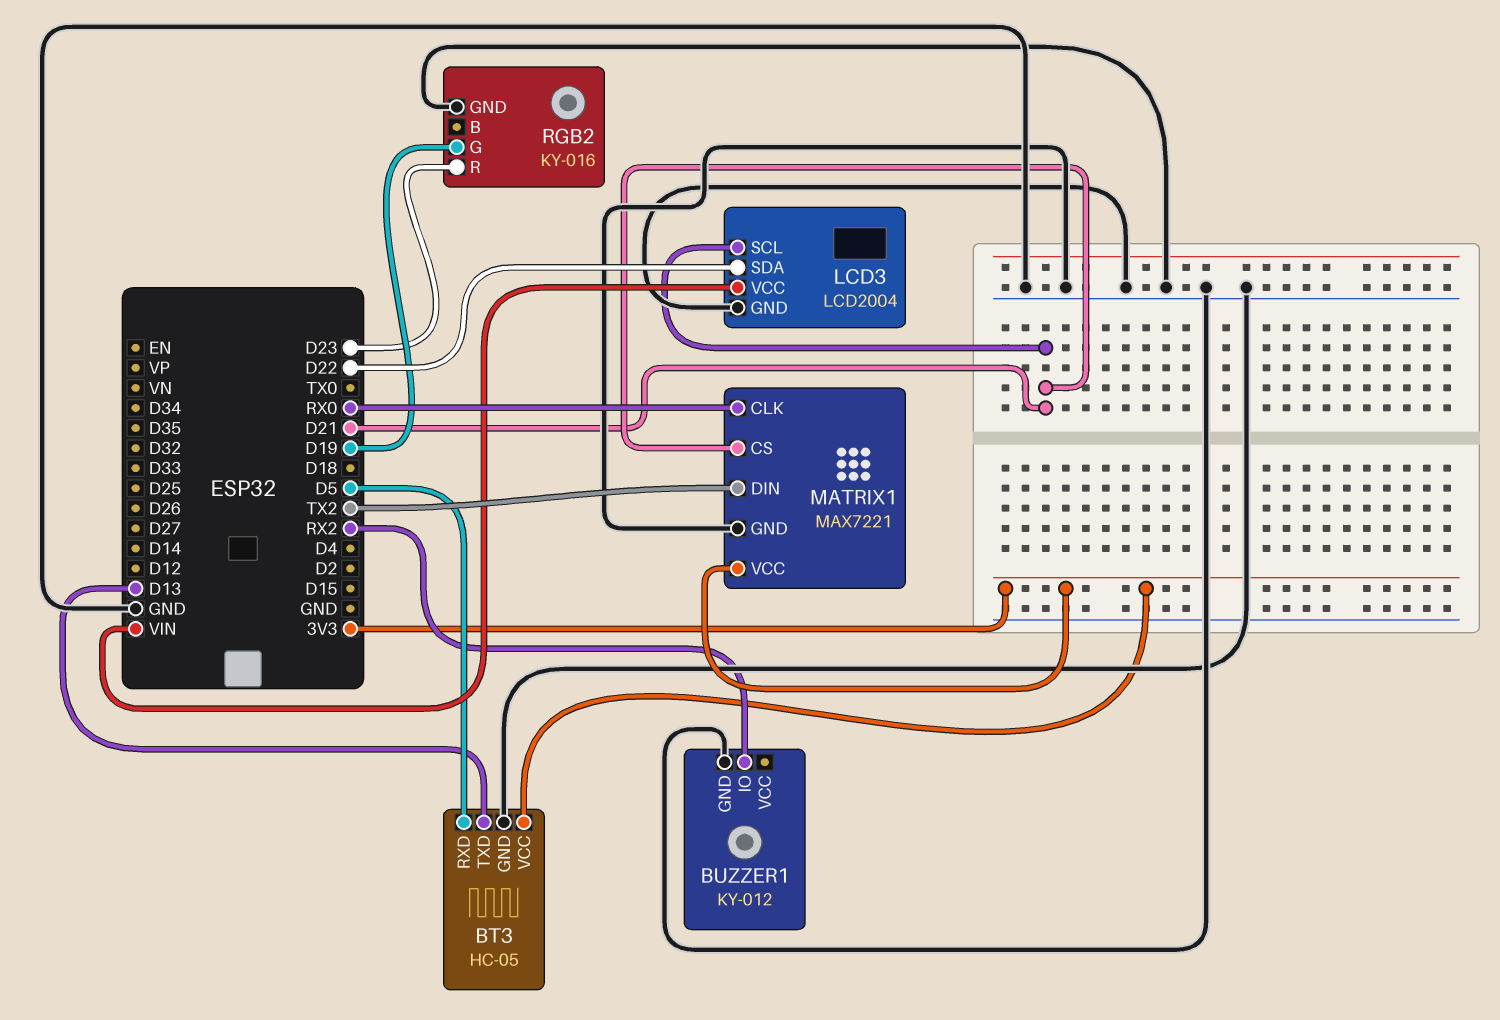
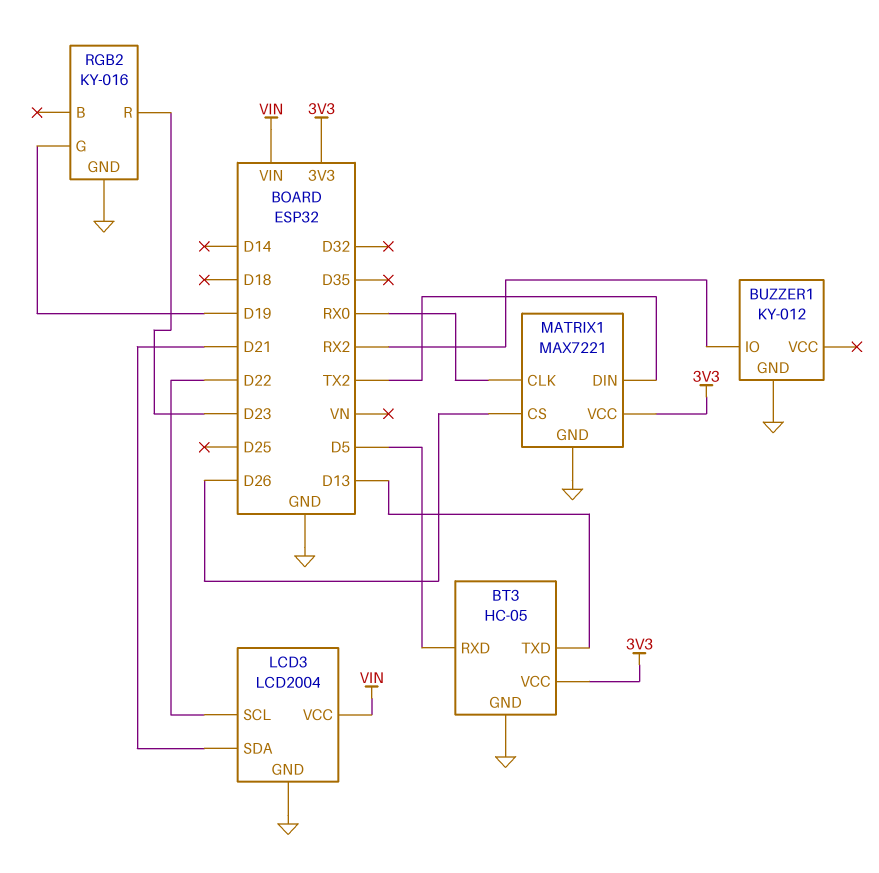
LCD3 pin SCL: D21 -> D22
LCD3 pin SDA: D22 -> D21
MATRIX1 pin CS: D21 -> D26

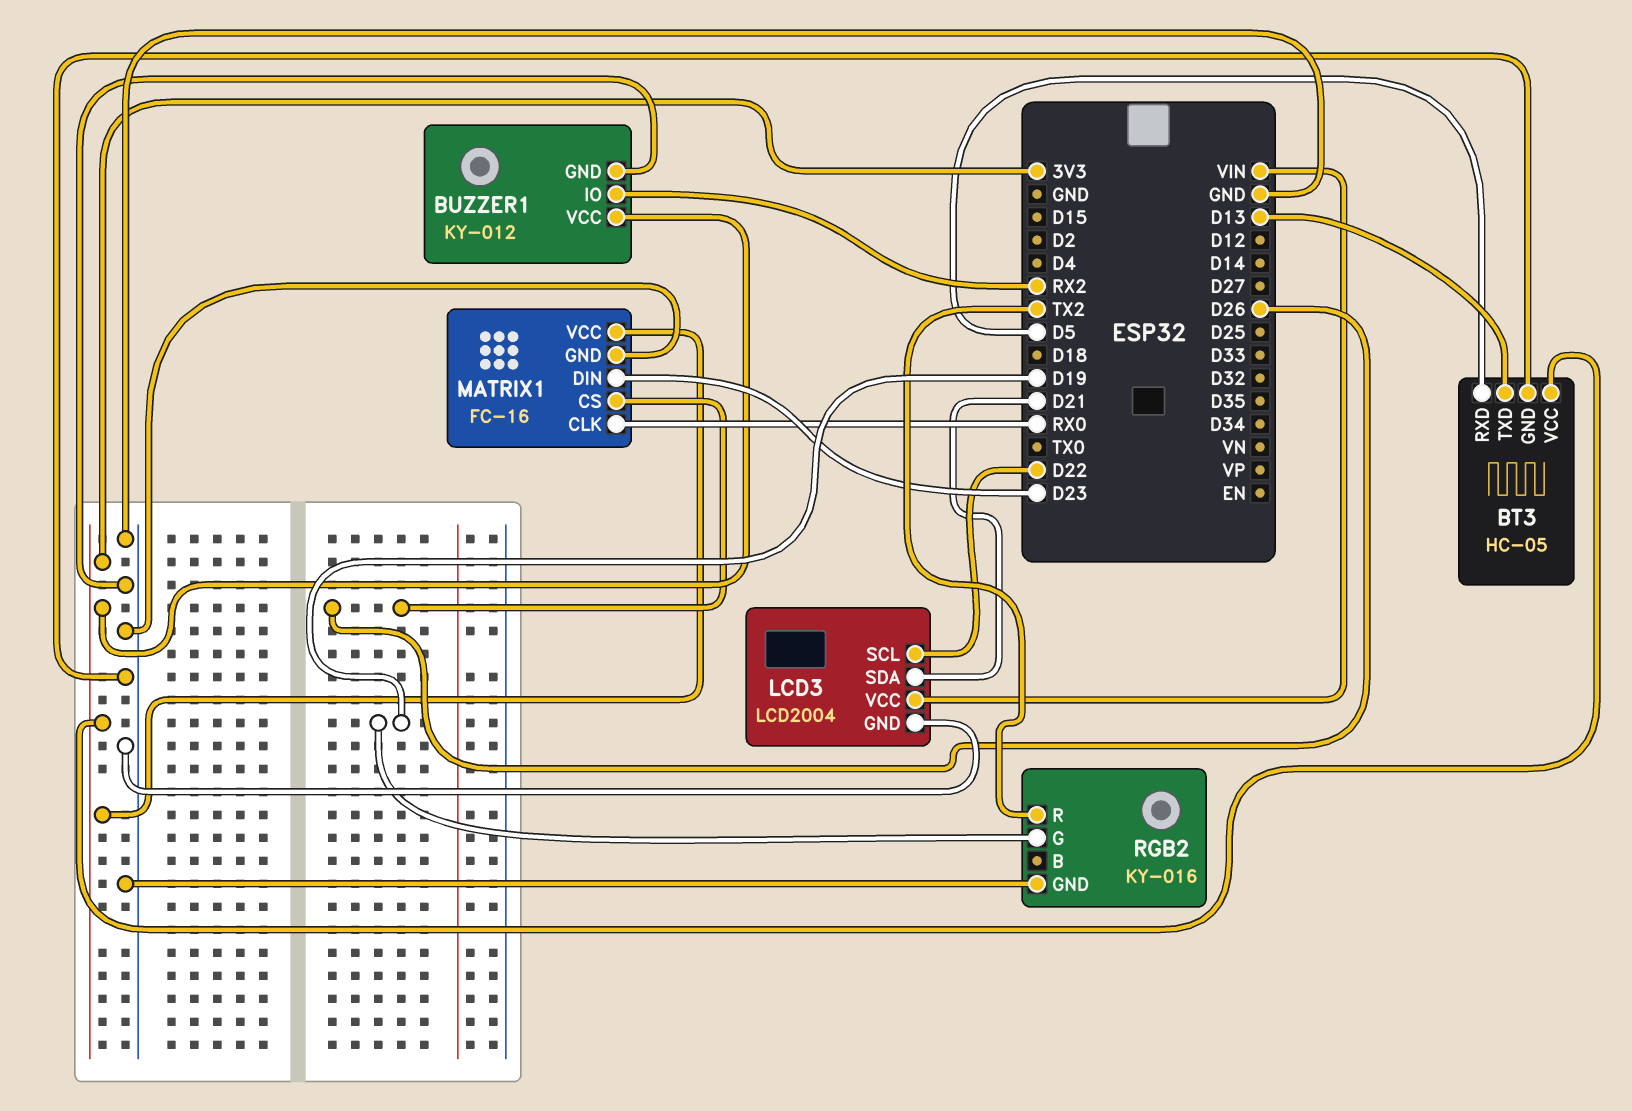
BUZZER1 pin VCC: none -> 3V3
MATRIX1: MAX7221 -> FC-16
MATRIX1 pin DIN: TX2 -> D23
RGB2 pin R: D23 -> TX2

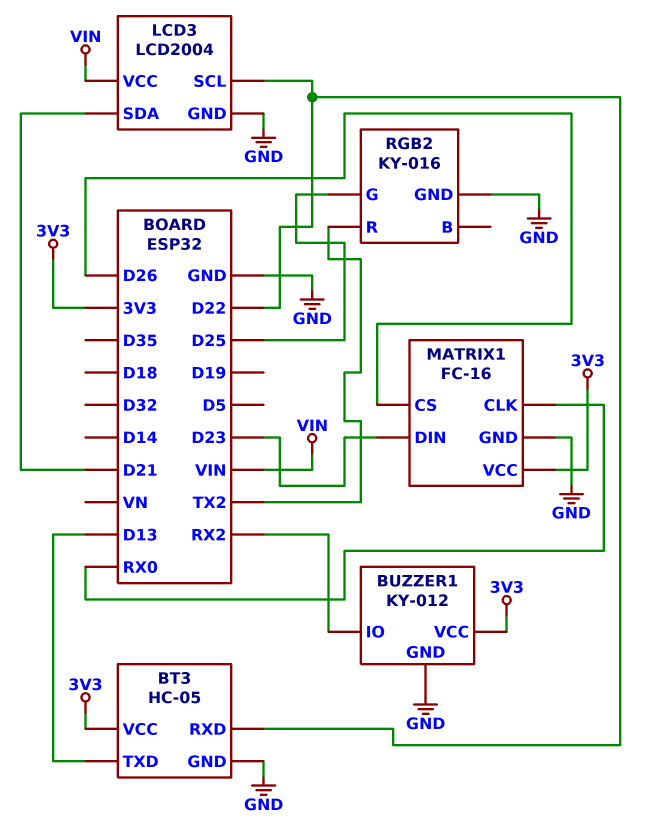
BT3 pin RXD: D5 -> D22
RGB2 pin G: D19 -> D25

